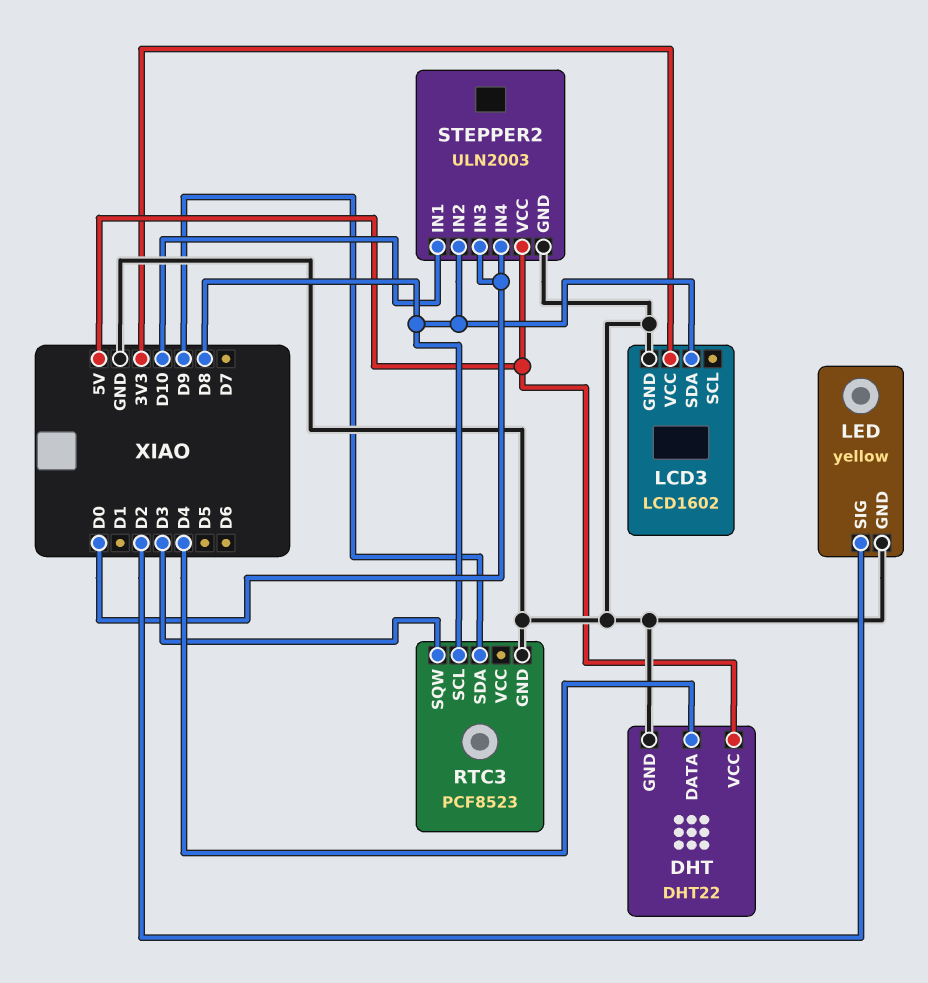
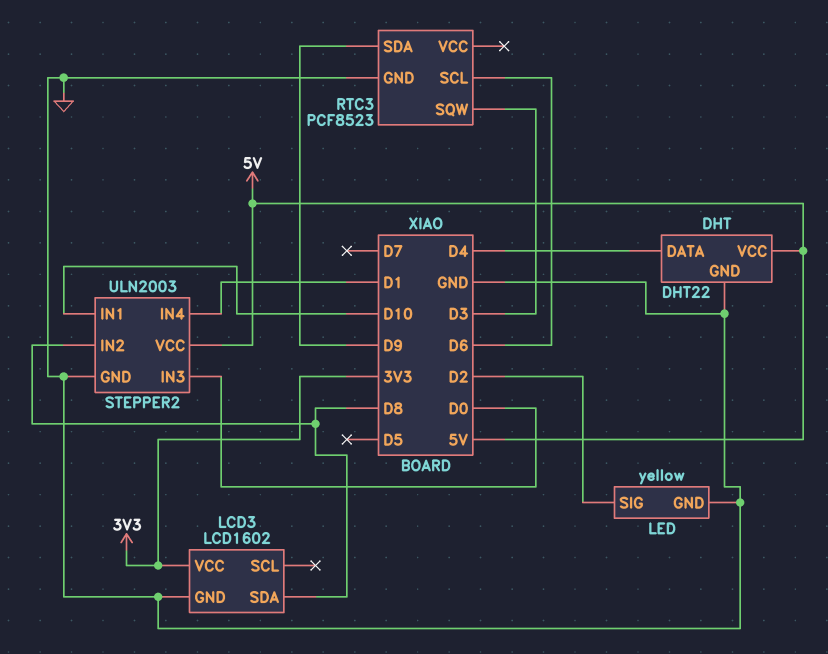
RTC3 pin SCL: D8 -> D6
STEPPER2 pin IN4: D0 -> D1

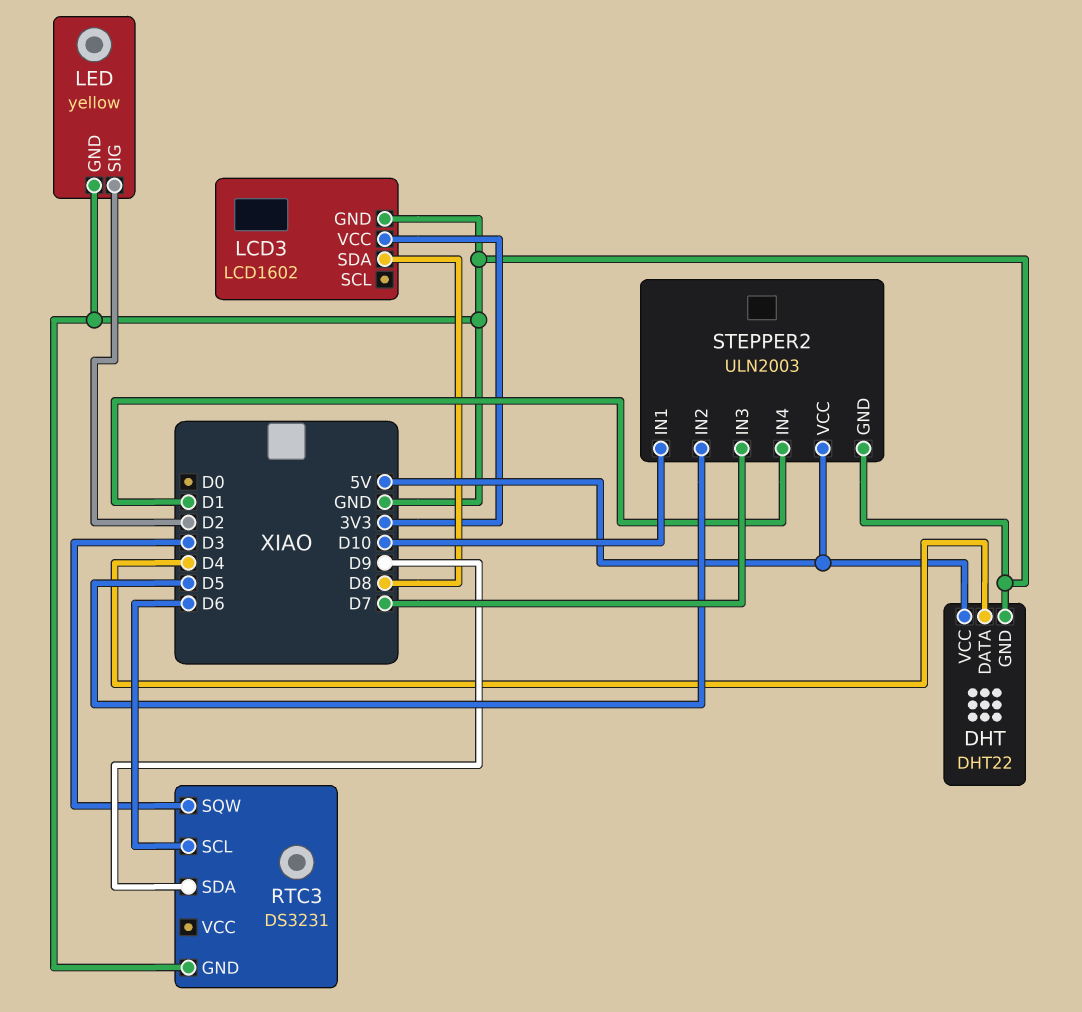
RTC3: PCF8523 -> DS3231
STEPPER2 pin IN2: D8 -> D5
STEPPER2 pin IN3: D0 -> D7

